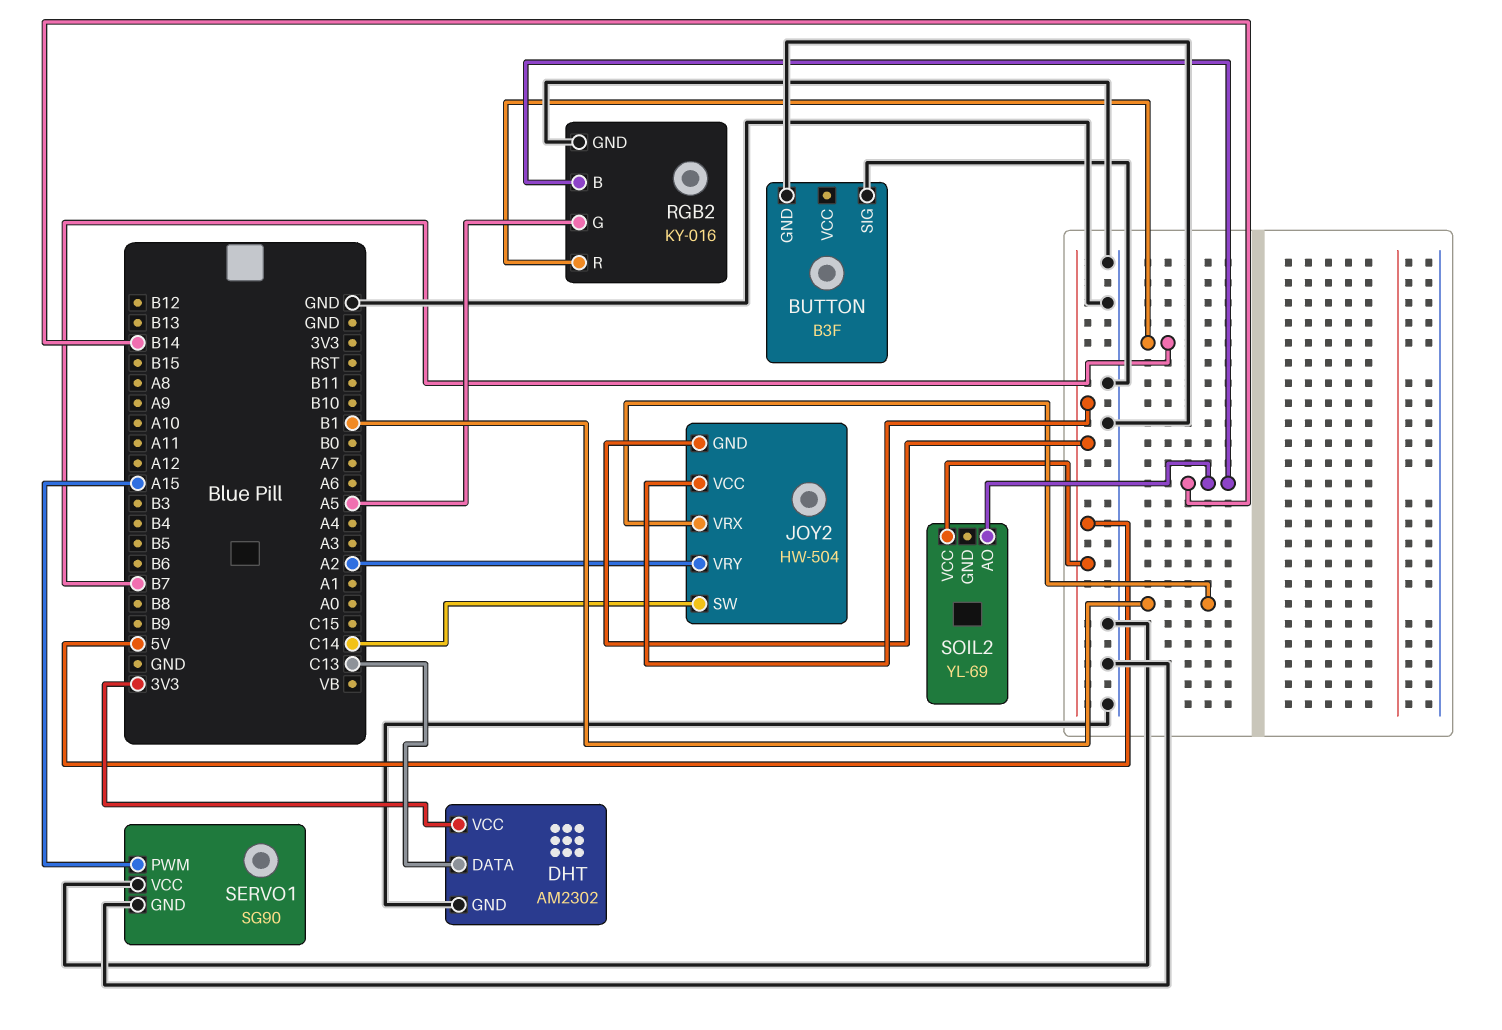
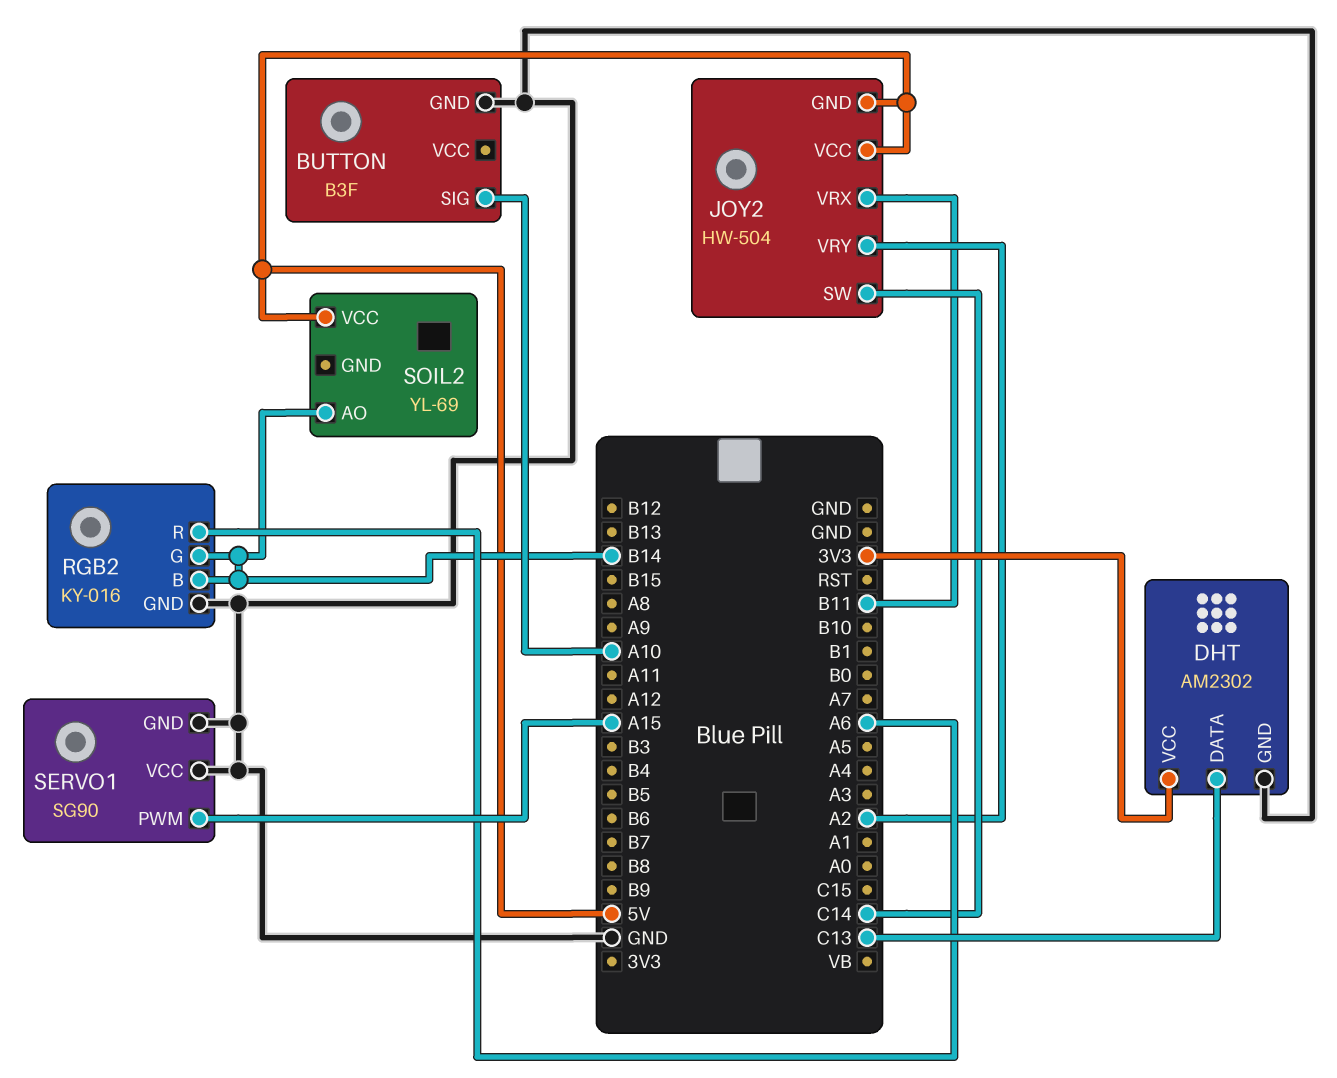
BUTTON pin SIG: GND -> A10
JOY2 pin VRX: B1 -> B11
RGB2 pin G: A5 -> B14
RGB2 pin R: B7 -> A6

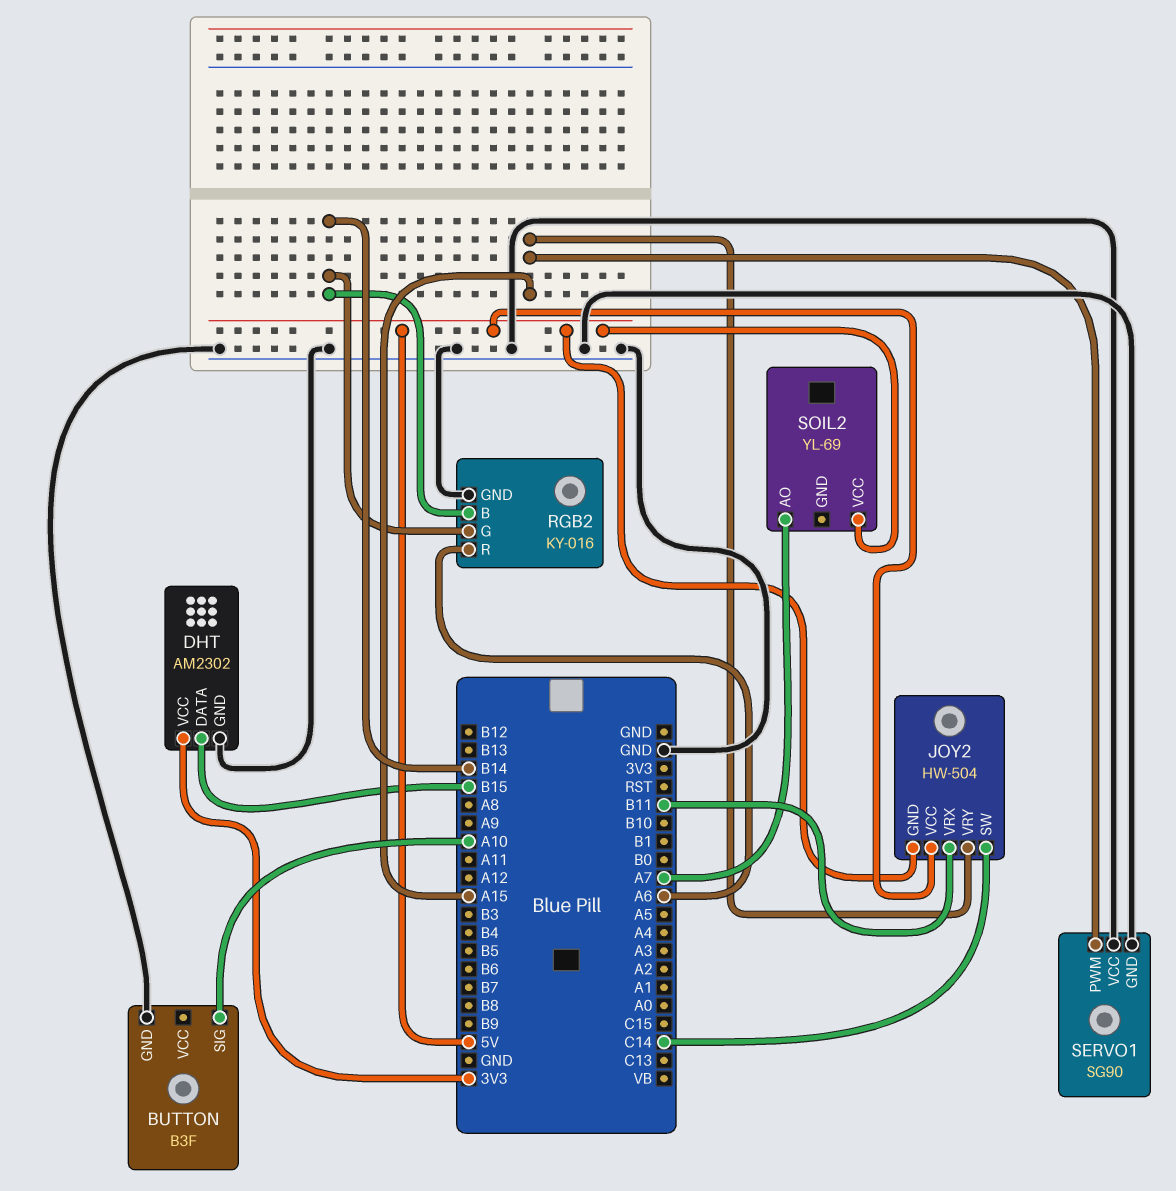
DHT pin DATA: C13 -> B15
JOY2 pin VRY: A2 -> A15
SOIL2 pin AO: B14 -> A7

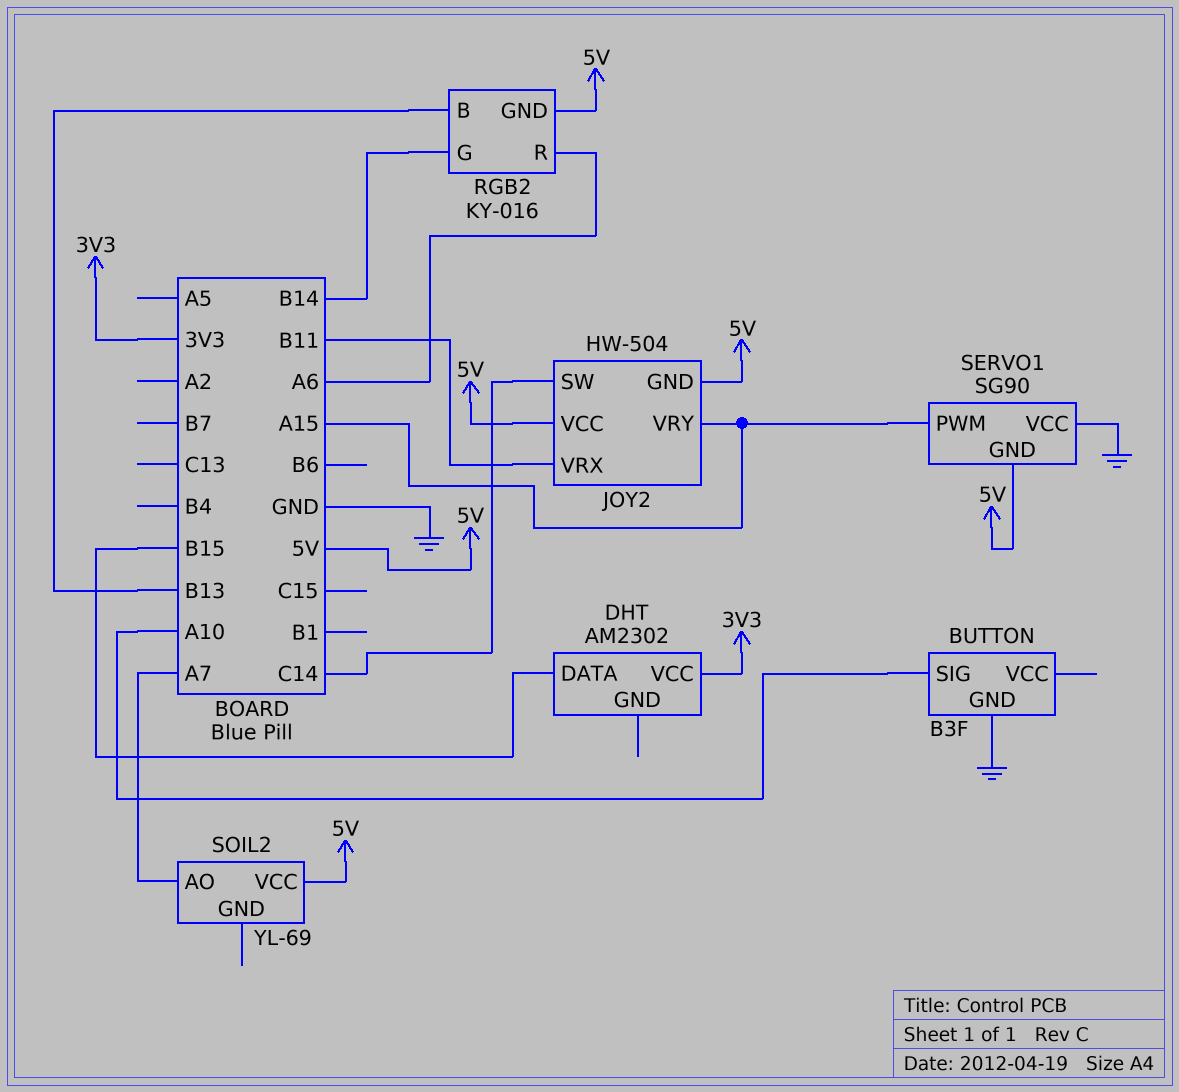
DHT pin GND: GND -> none
RGB2 pin B: B14 -> B13
RGB2 pin GND: GND -> 5V
SERVO1 pin GND: GND -> 5V

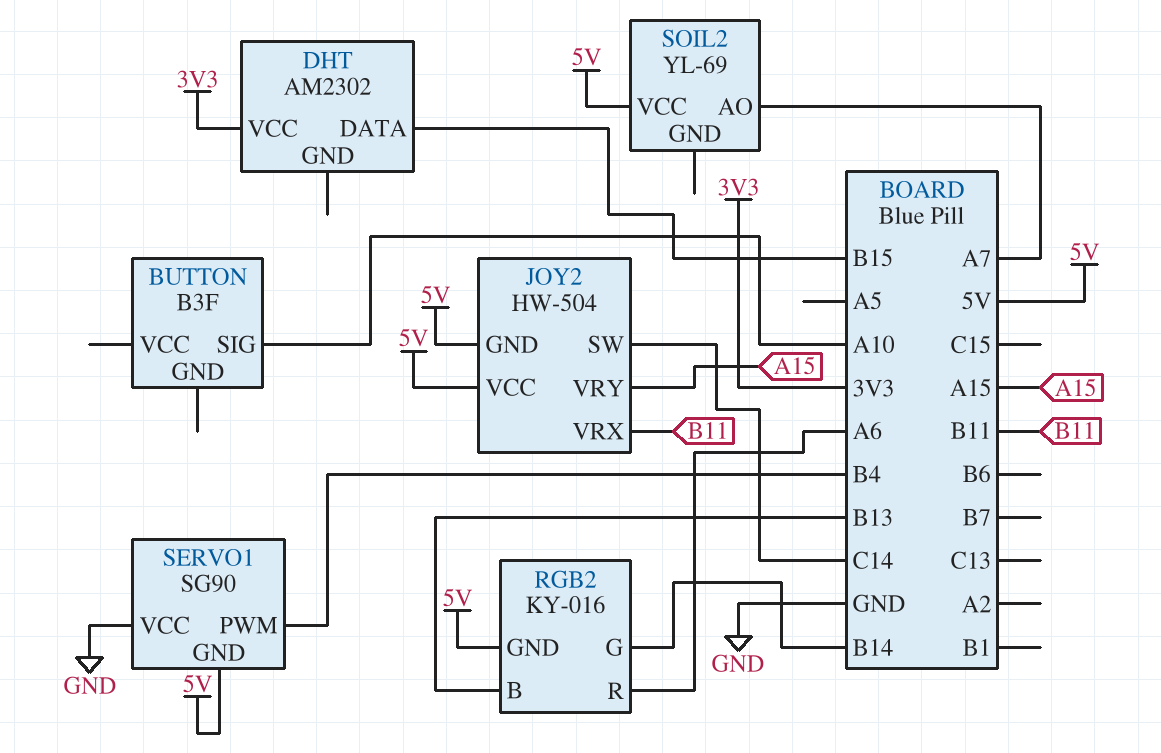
BUTTON pin GND: GND -> none
SERVO1 pin PWM: A15 -> B4

